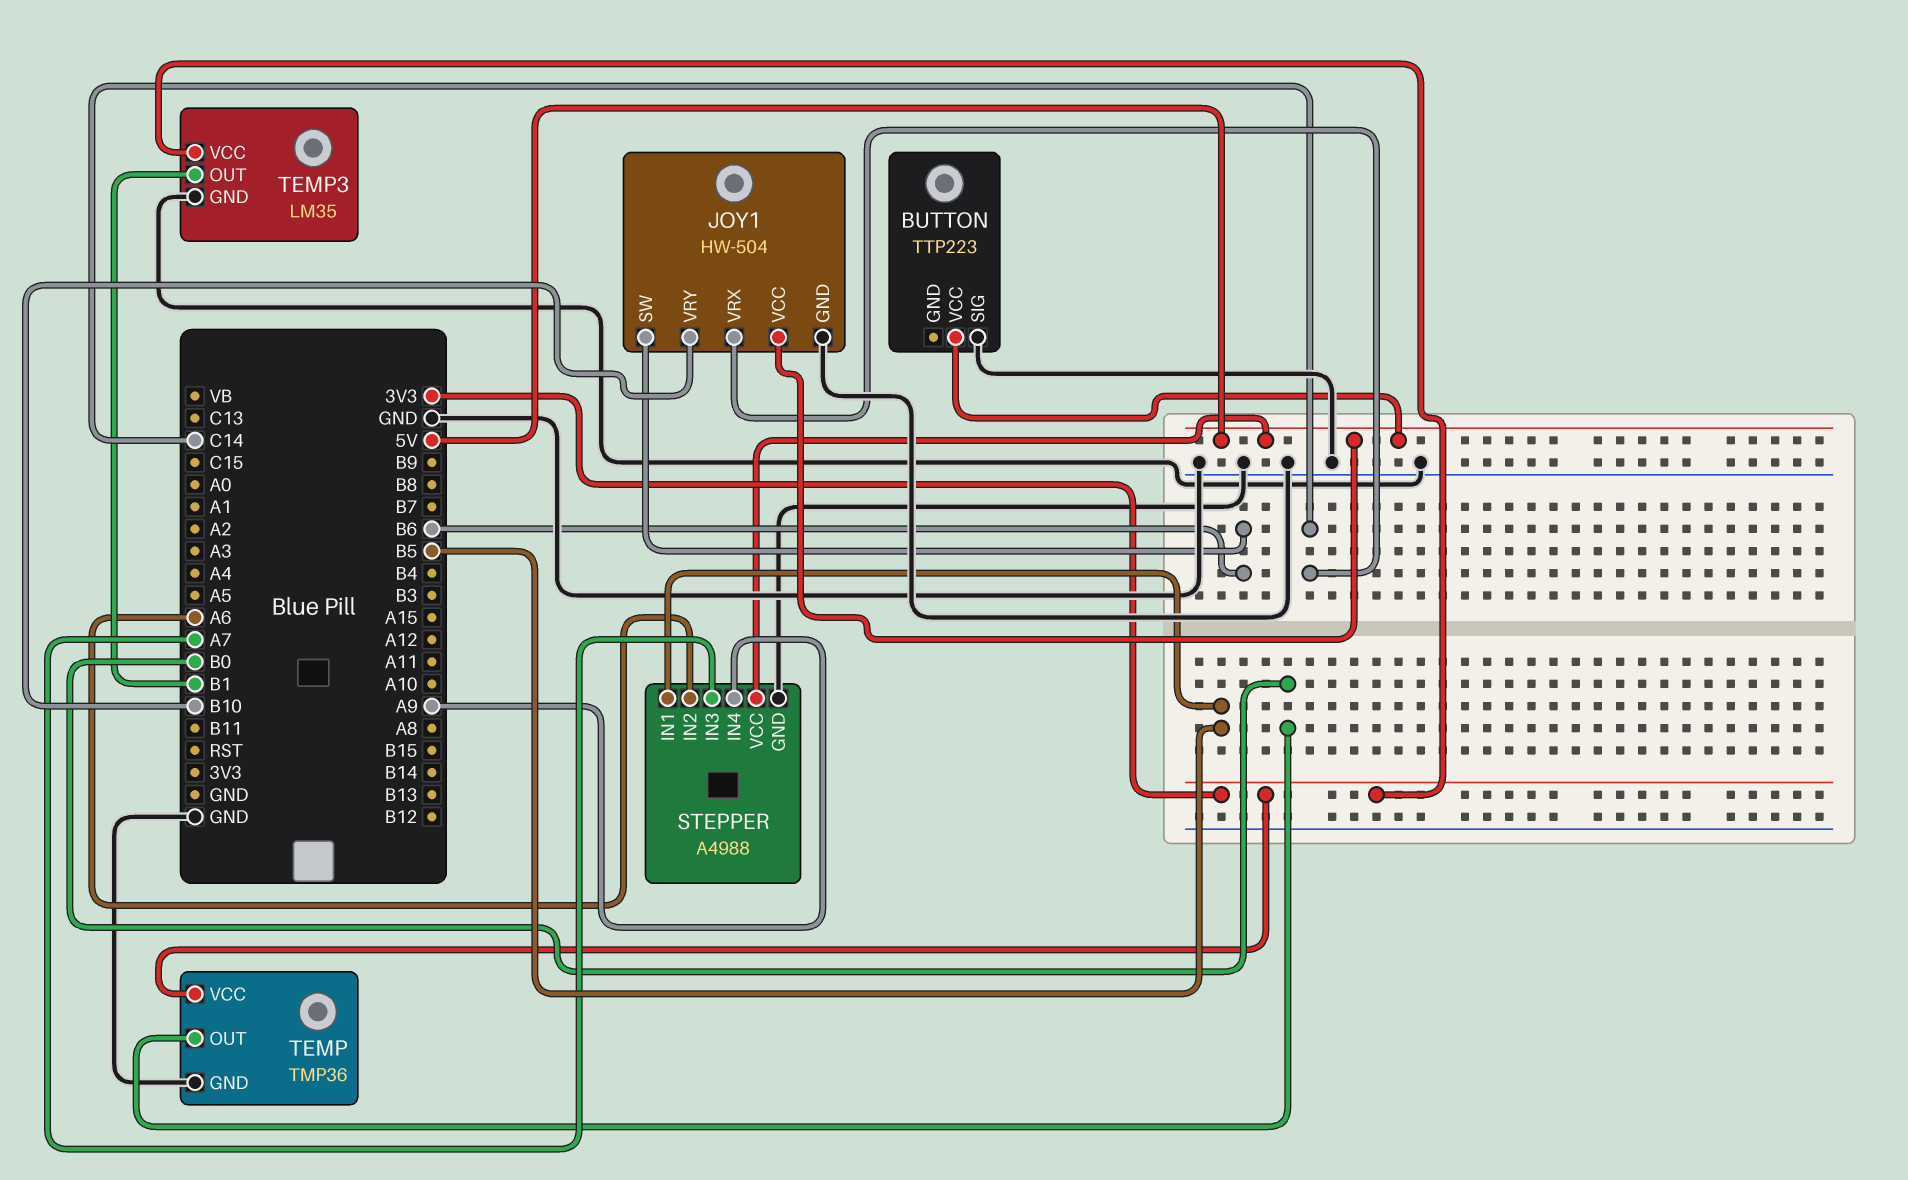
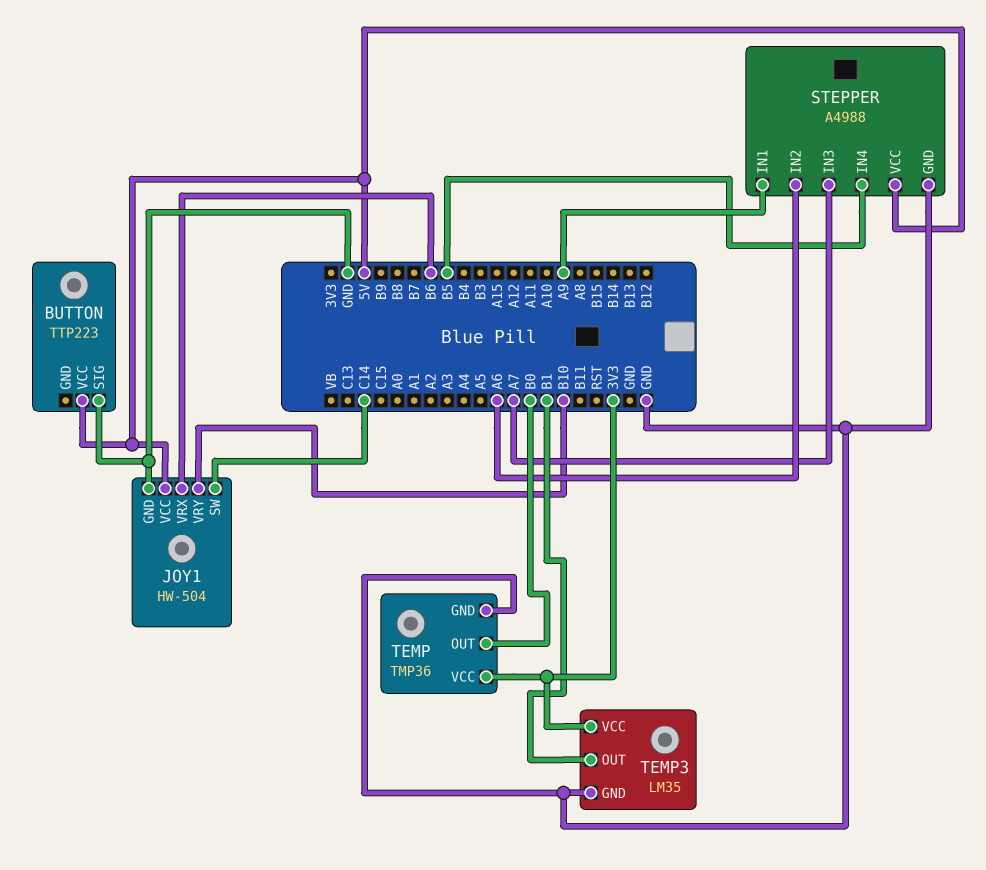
JOY1 pin SW: B6 -> C14
JOY1 pin VRX: C14 -> B6
STEPPER pin IN1: B5 -> A9
STEPPER pin IN4: A9 -> B5

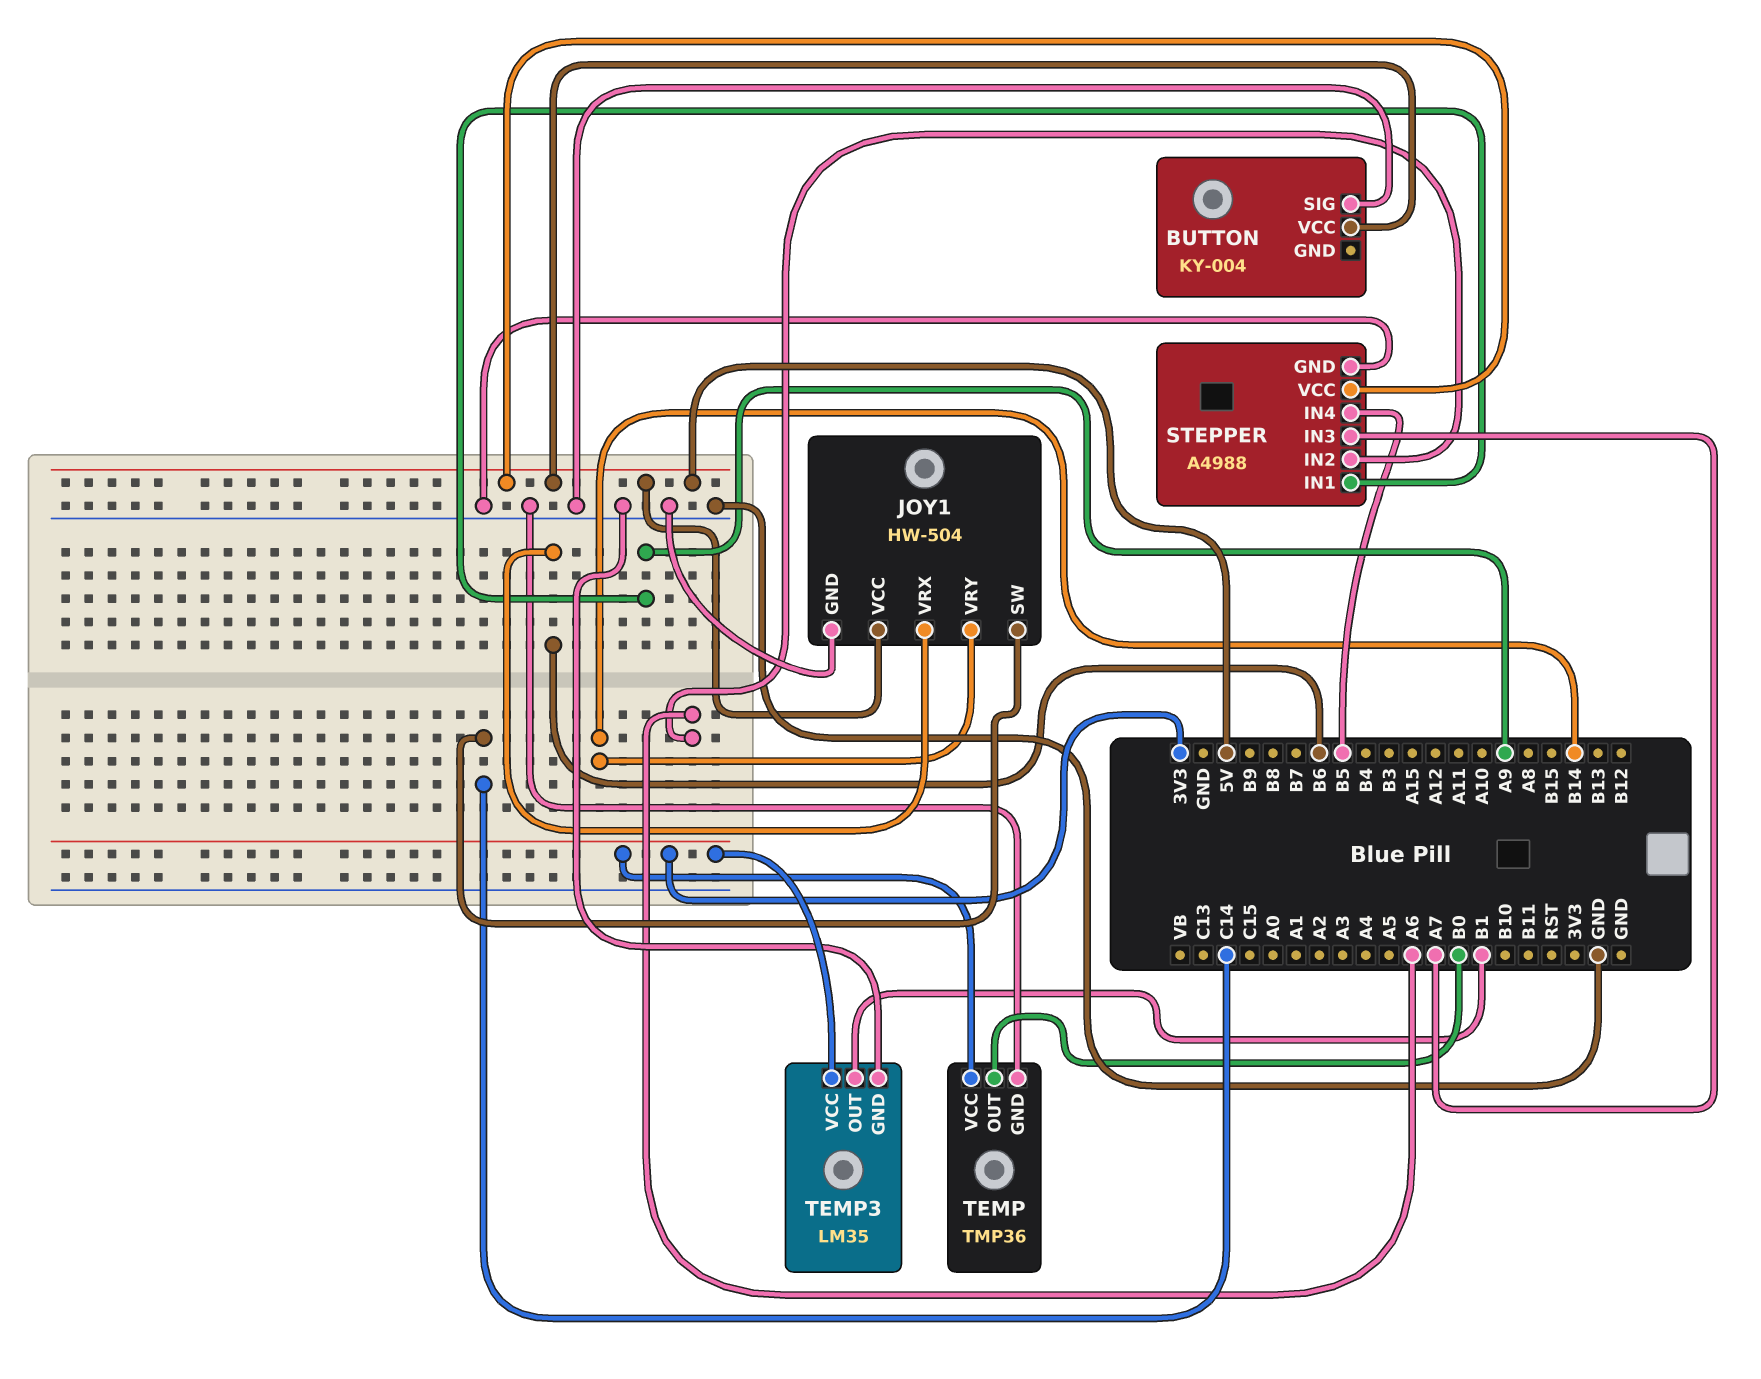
BUTTON: TTP223 -> KY-004
JOY1 pin VRY: B10 -> B14

